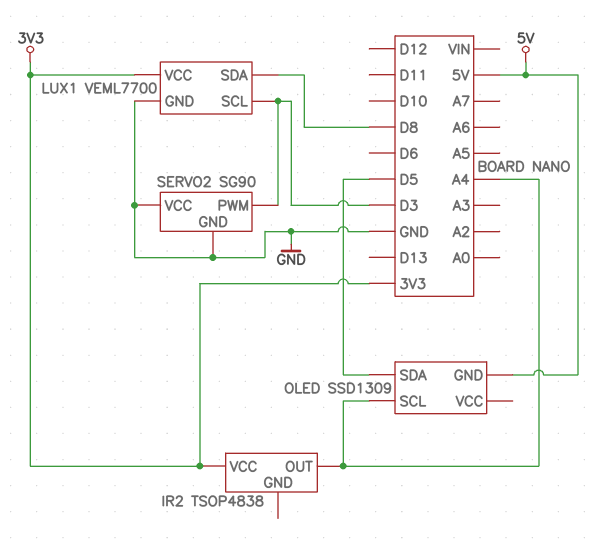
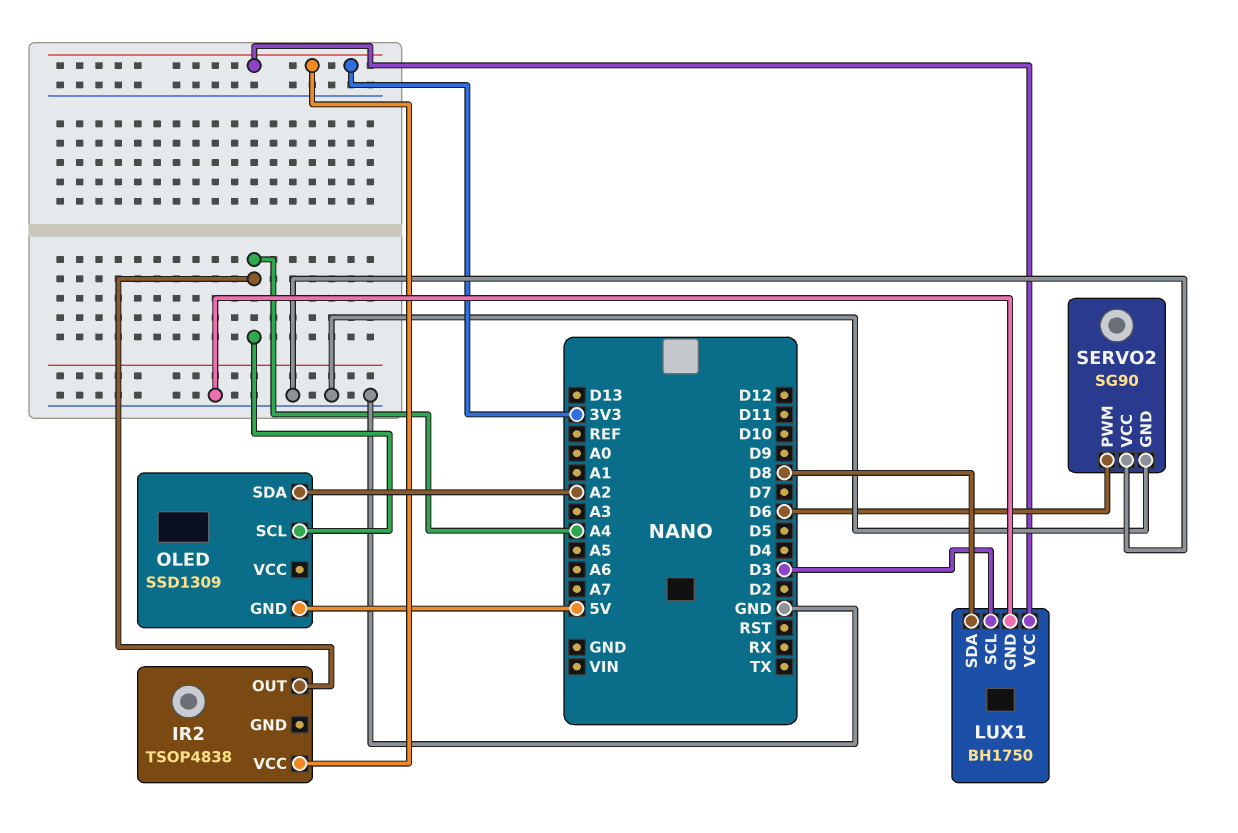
LUX1: VEML7700 -> BH1750
OLED pin SDA: D5 -> A2
SERVO2 pin PWM: D3 -> D6

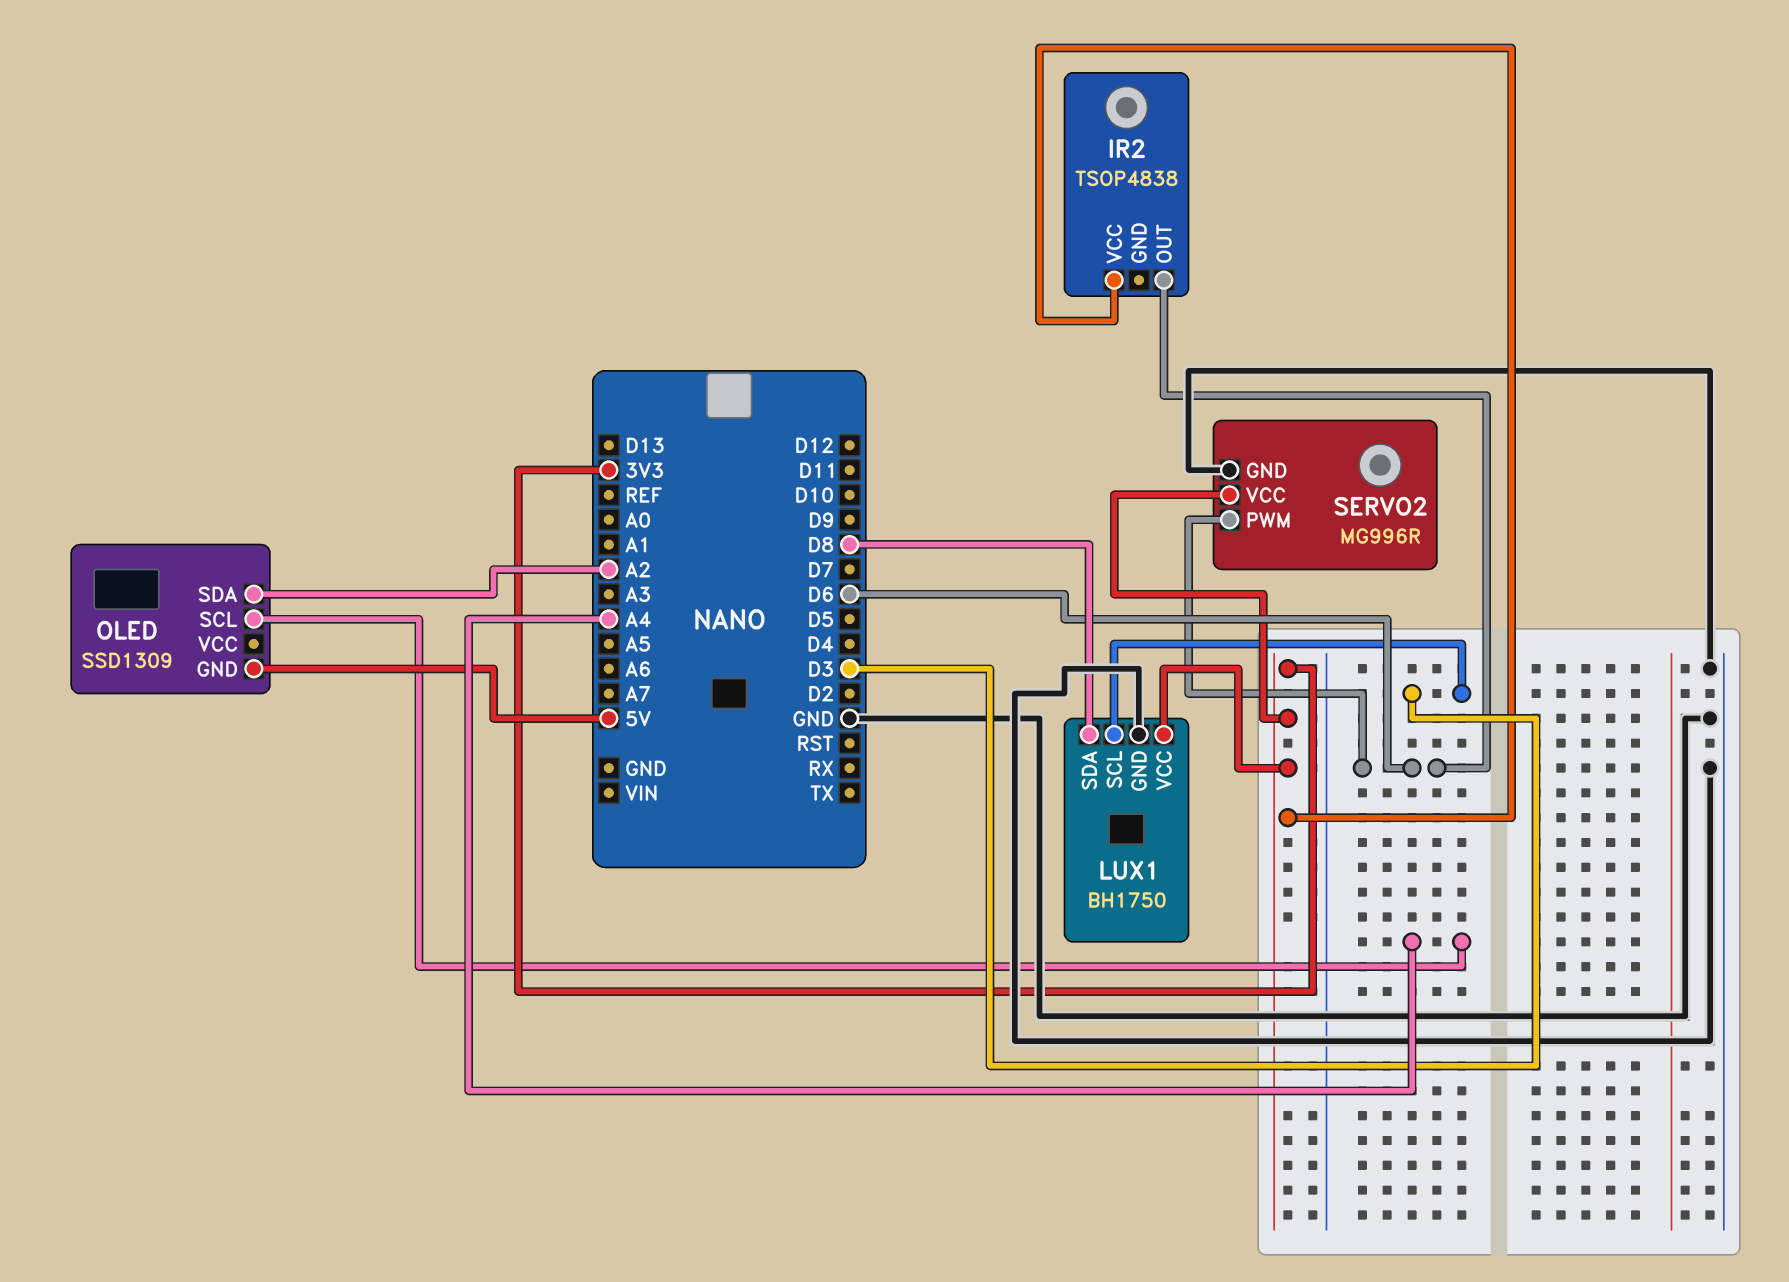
IR2 pin OUT: A4 -> D6
SERVO2: SG90 -> MG996R
SERVO2 pin VCC: GND -> 3V3

